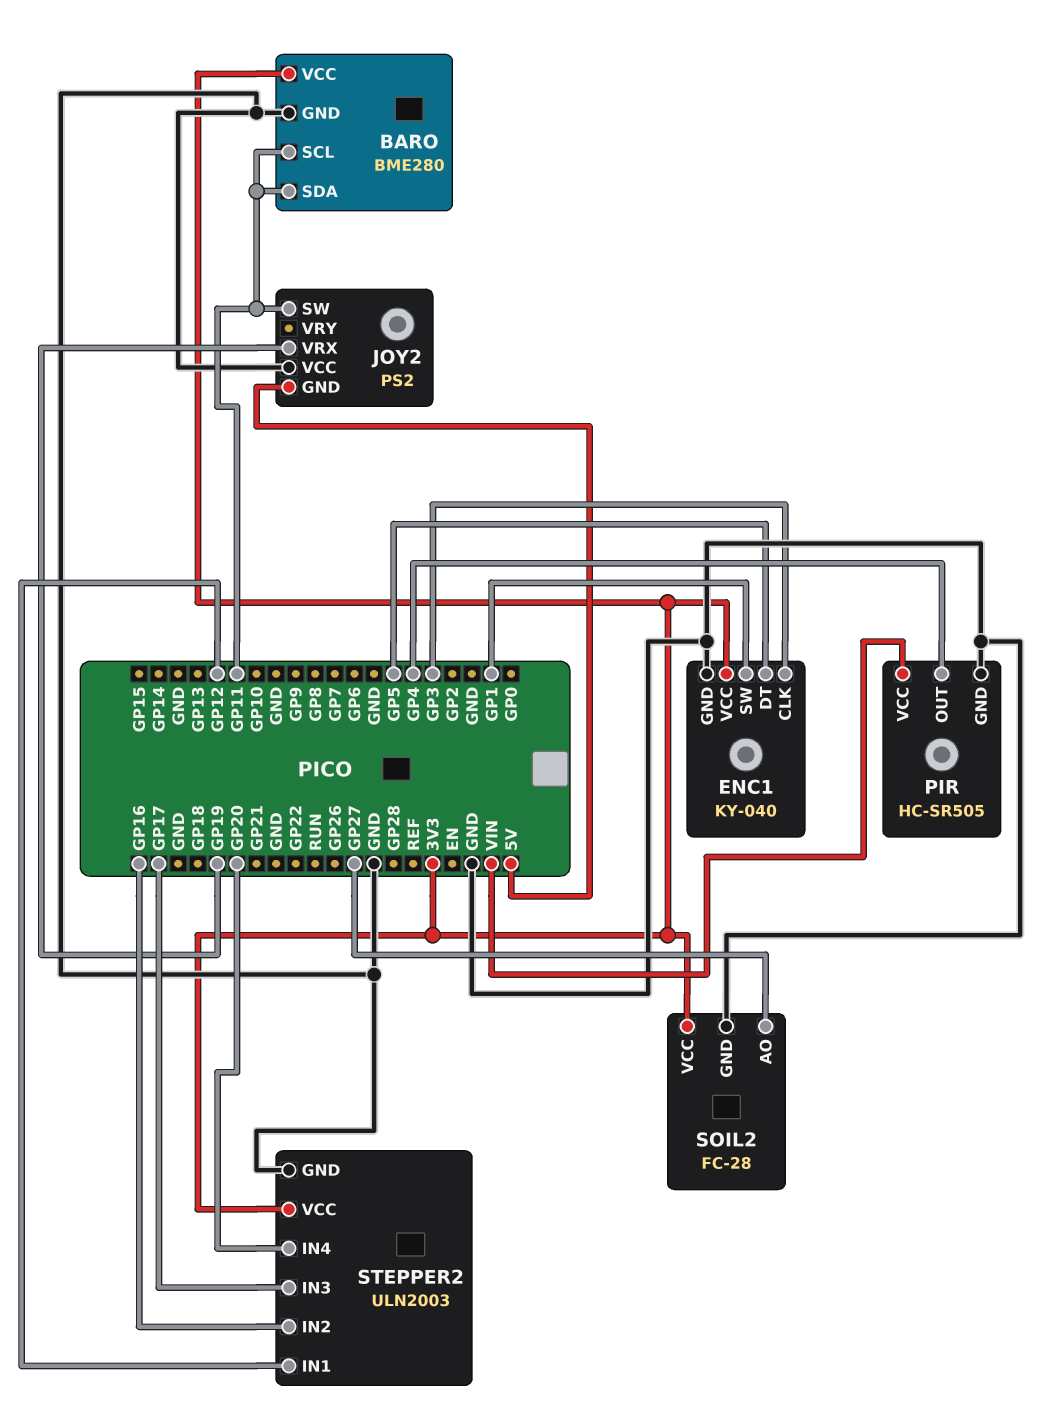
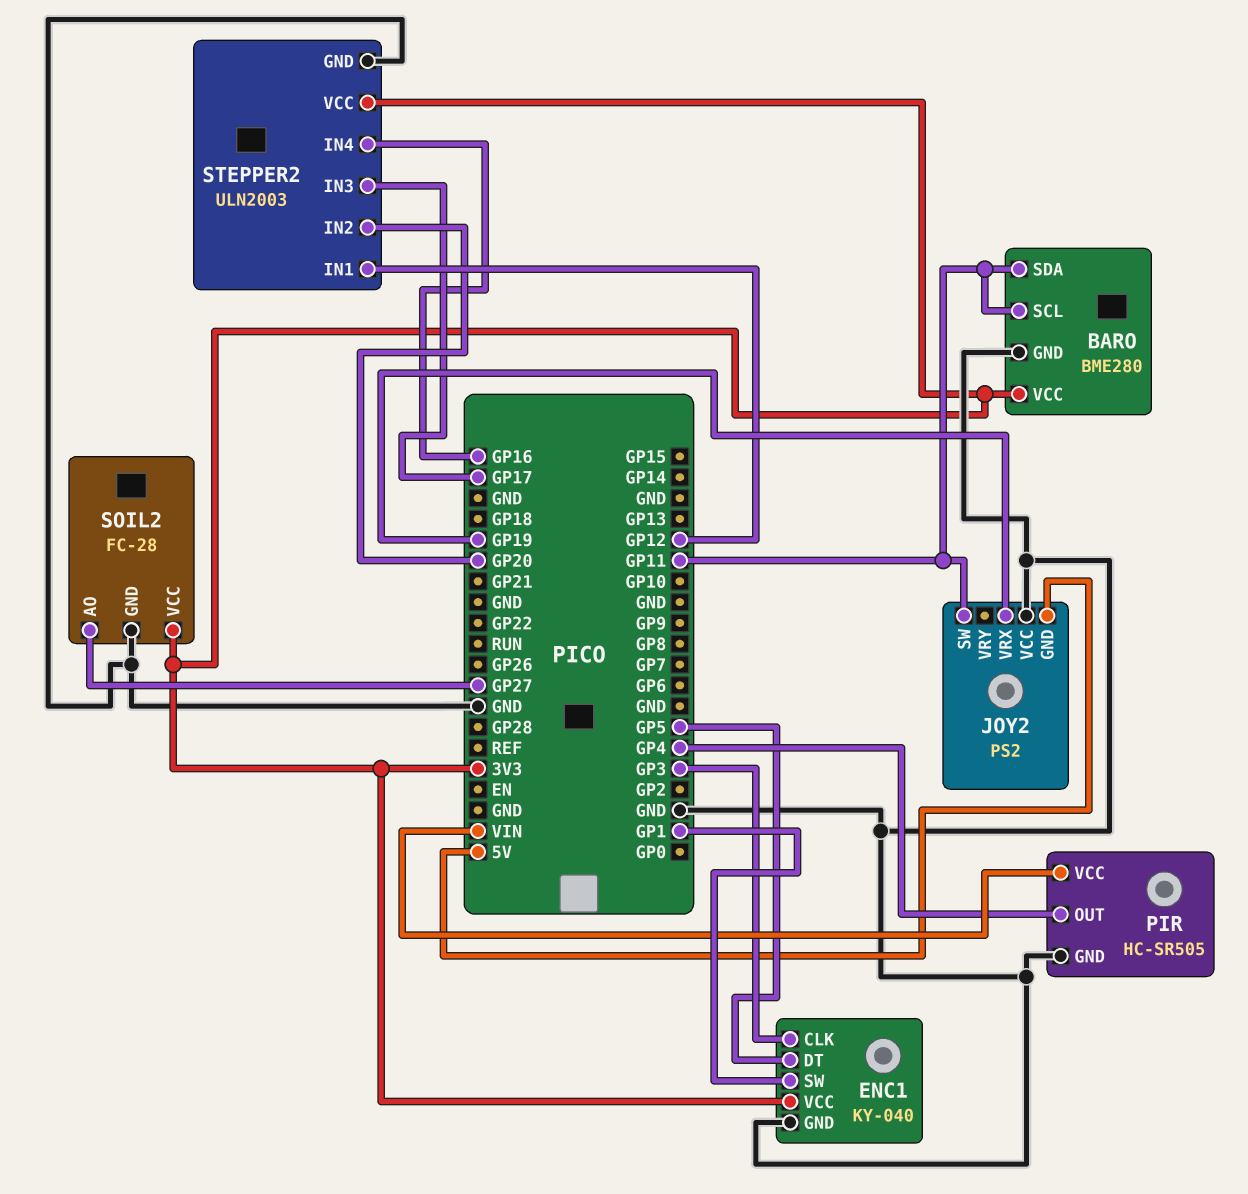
STEPPER2 pin IN2: GP16 -> GP20
STEPPER2 pin IN4: GP20 -> GP16

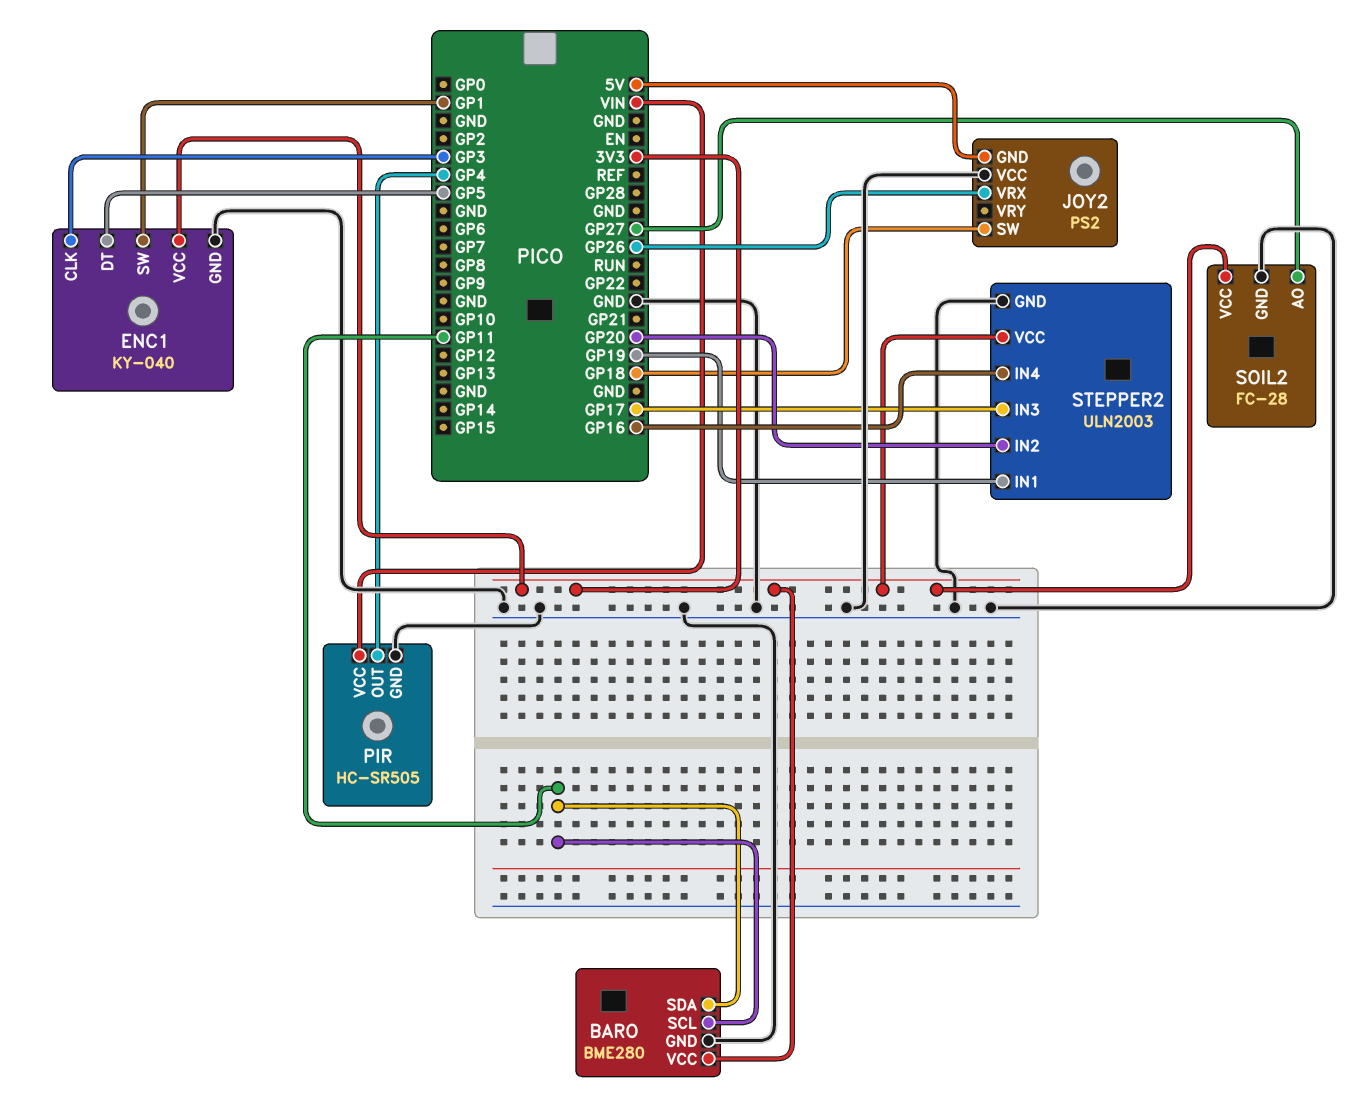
JOY2 pin SW: GP11 -> GP18
JOY2 pin VRX: GP19 -> GP26
STEPPER2 pin IN1: GP12 -> GP19

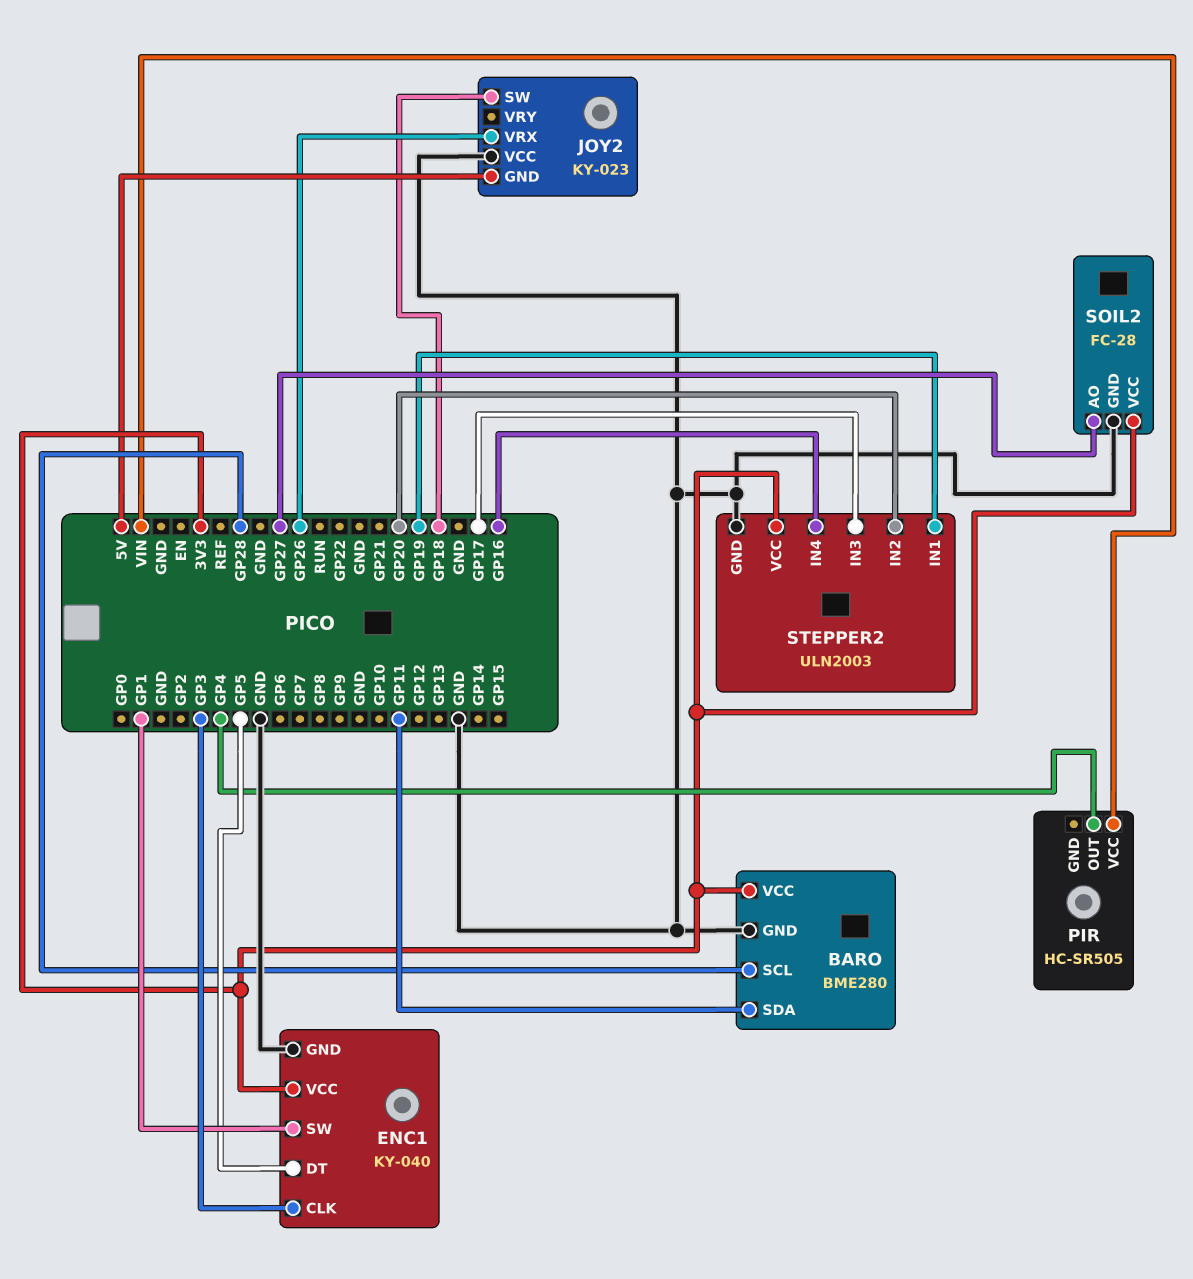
BARO pin SCL: GP11 -> GP28
JOY2: PS2 -> KY-023
PIR pin GND: GND -> none

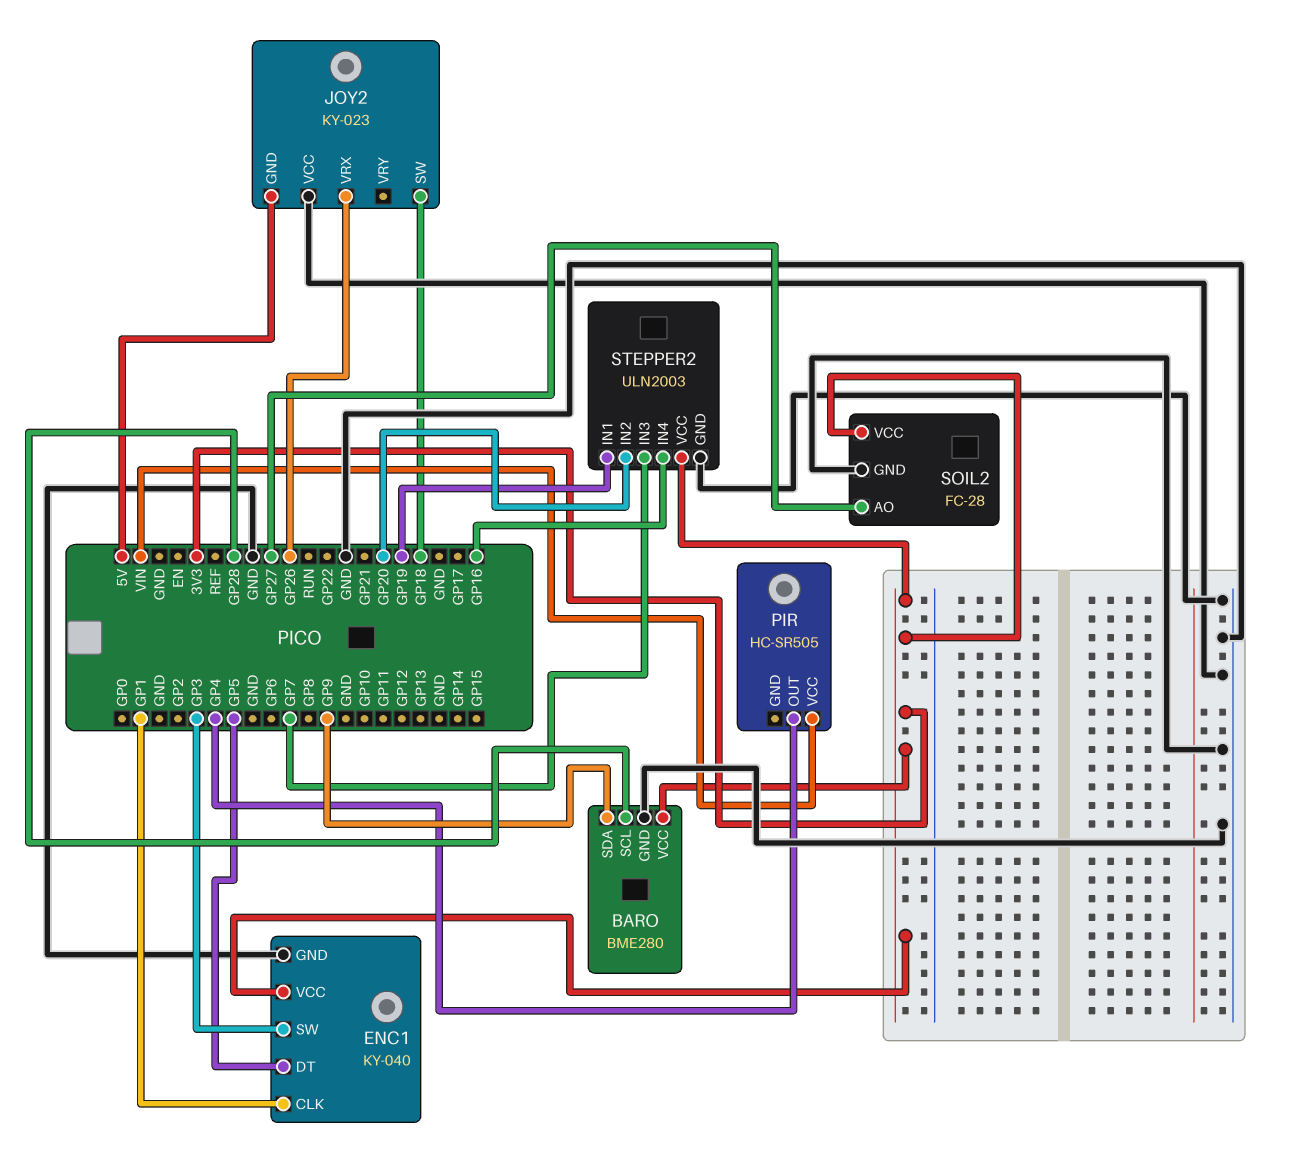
BARO pin SDA: GP11 -> GP9
ENC1 pin CLK: GP3 -> GP1
ENC1 pin SW: GP1 -> GP3
STEPPER2 pin IN3: GP17 -> GP7

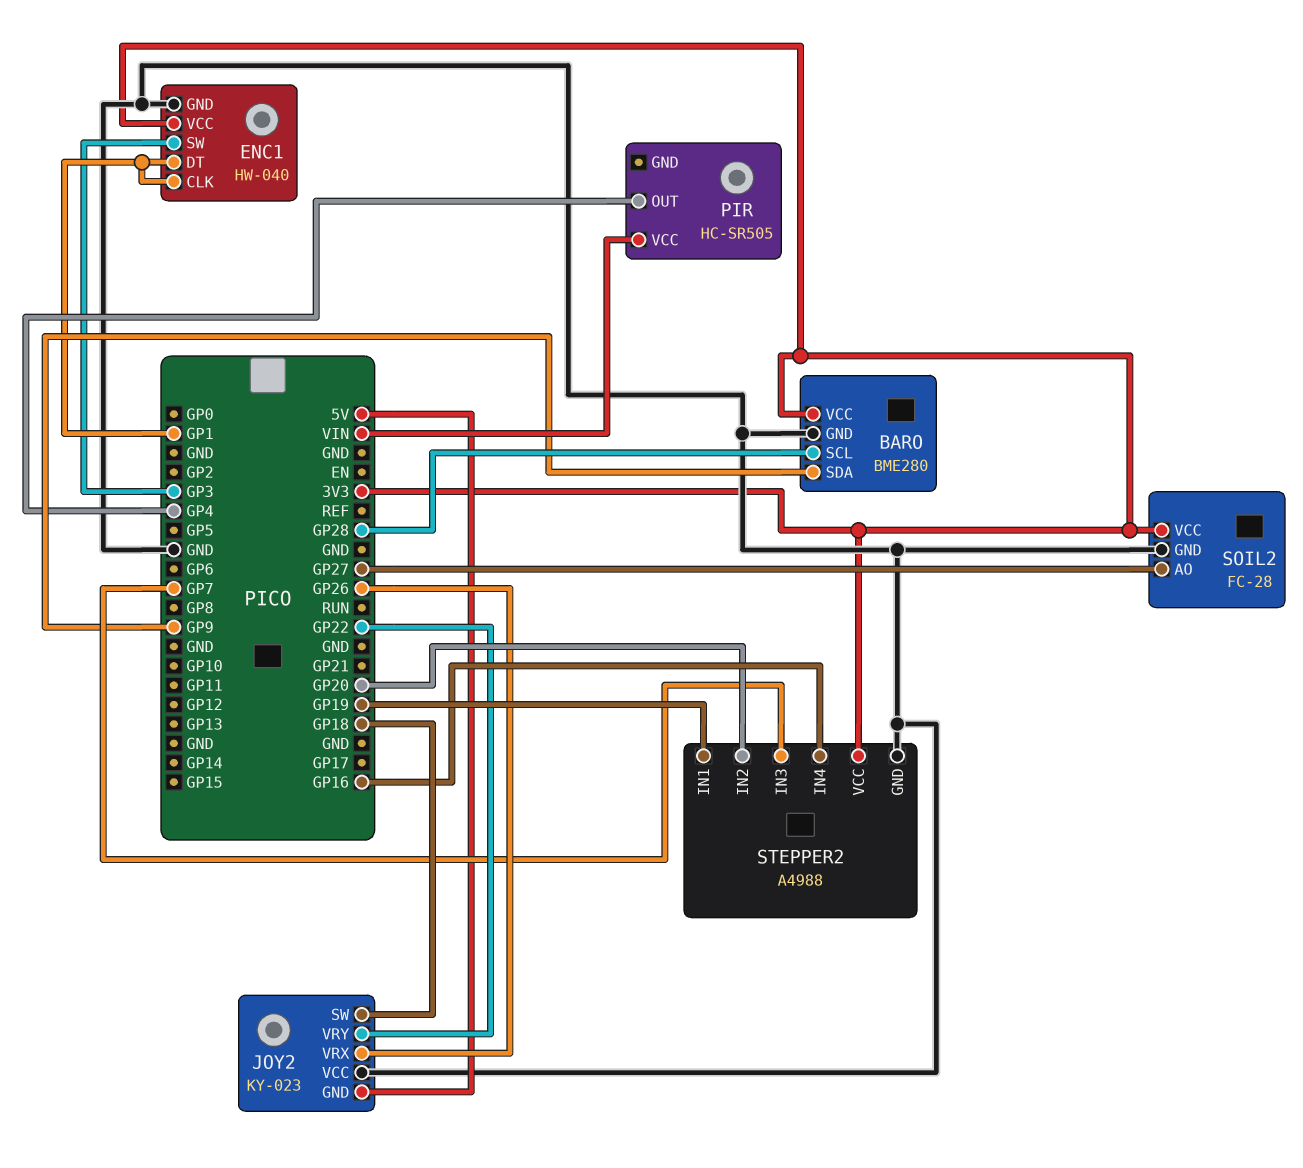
ENC1: KY-040 -> HW-040
ENC1 pin DT: GP5 -> GP1
JOY2 pin VRY: none -> GP22
STEPPER2: ULN2003 -> A4988

